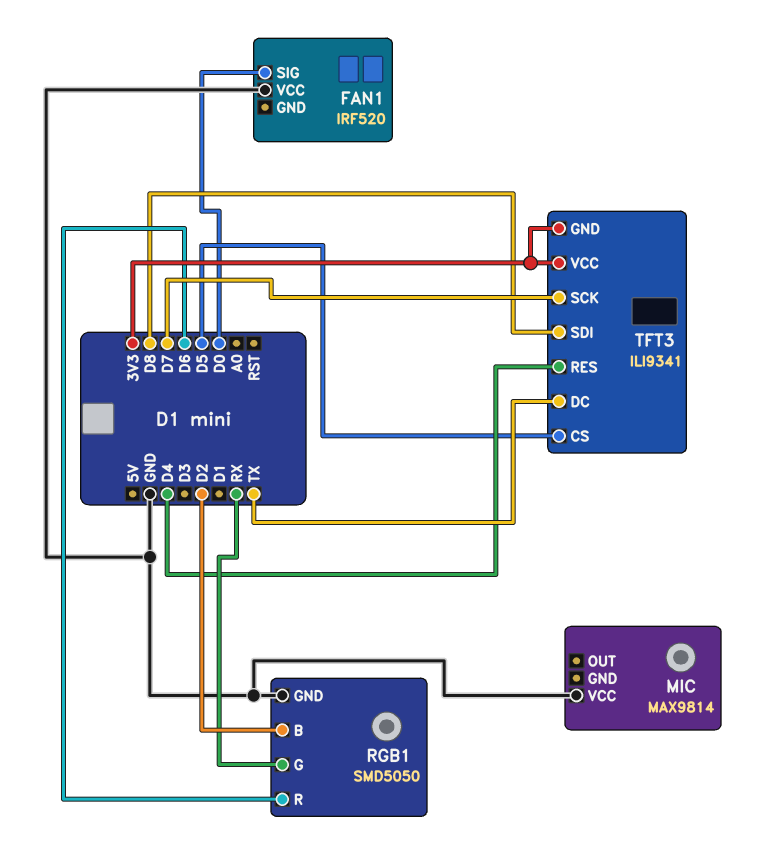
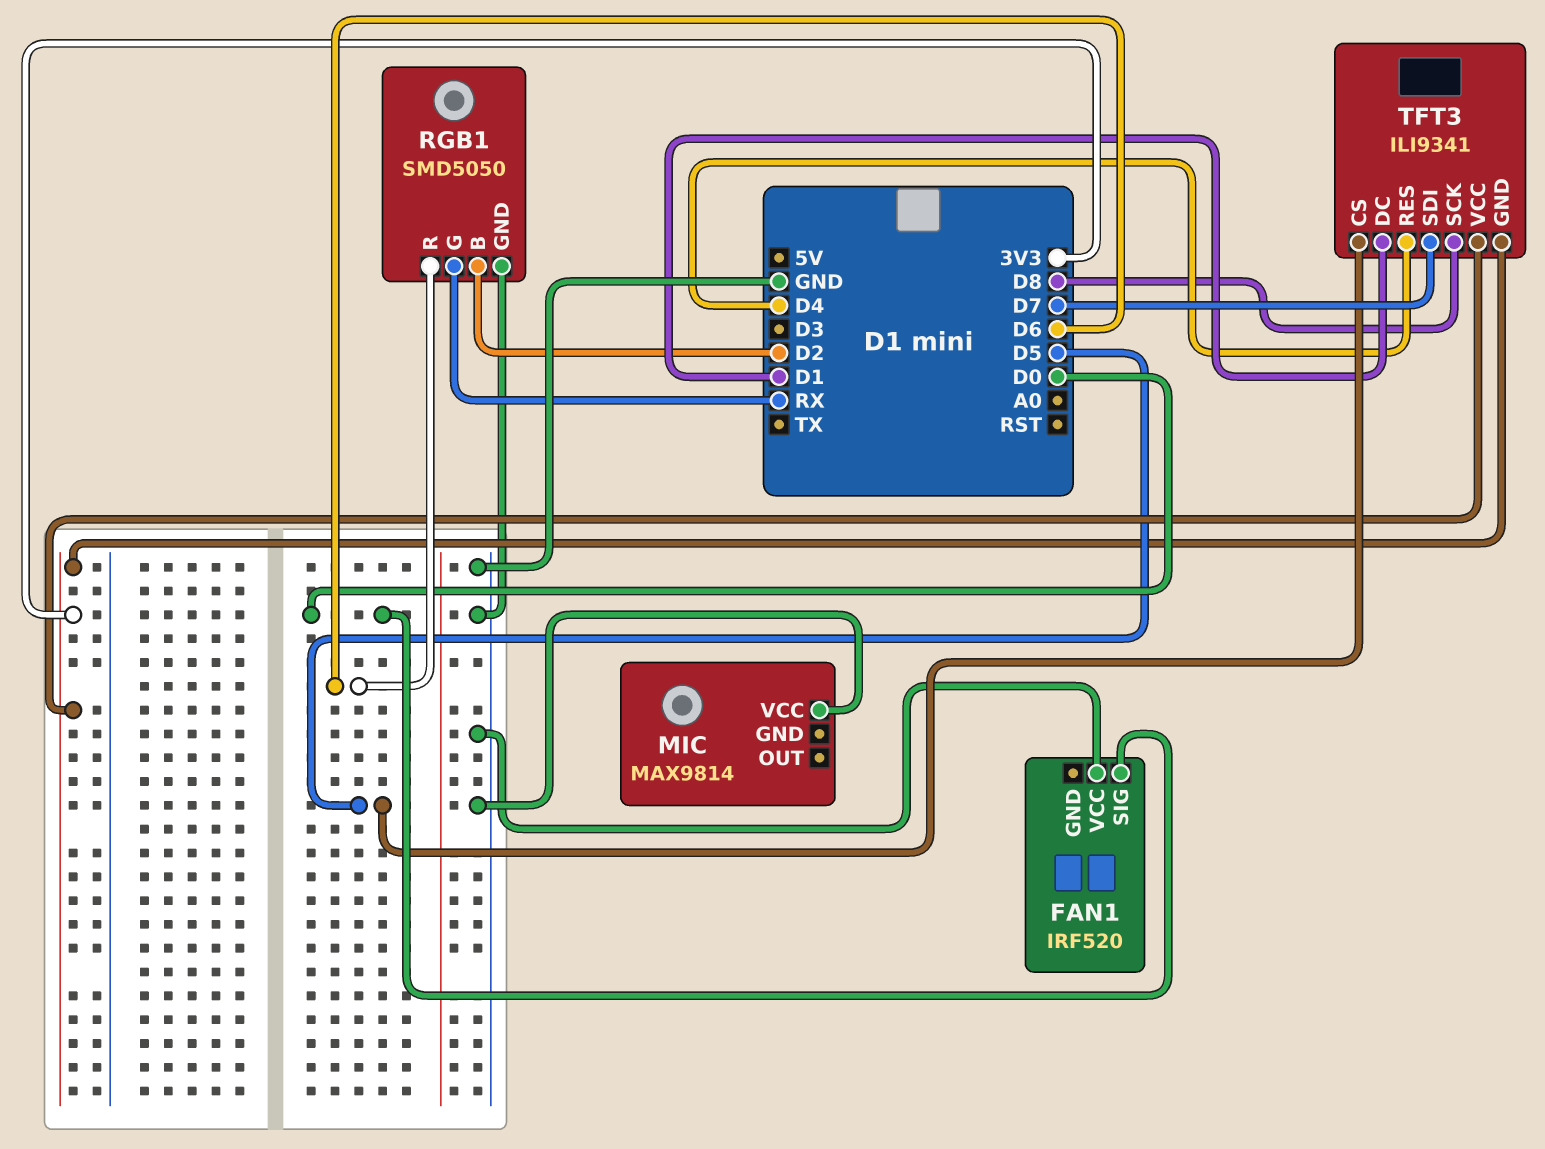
TFT3 pin DC: TX -> D1
TFT3 pin SCK: D7 -> D8
TFT3 pin SDI: D8 -> D7

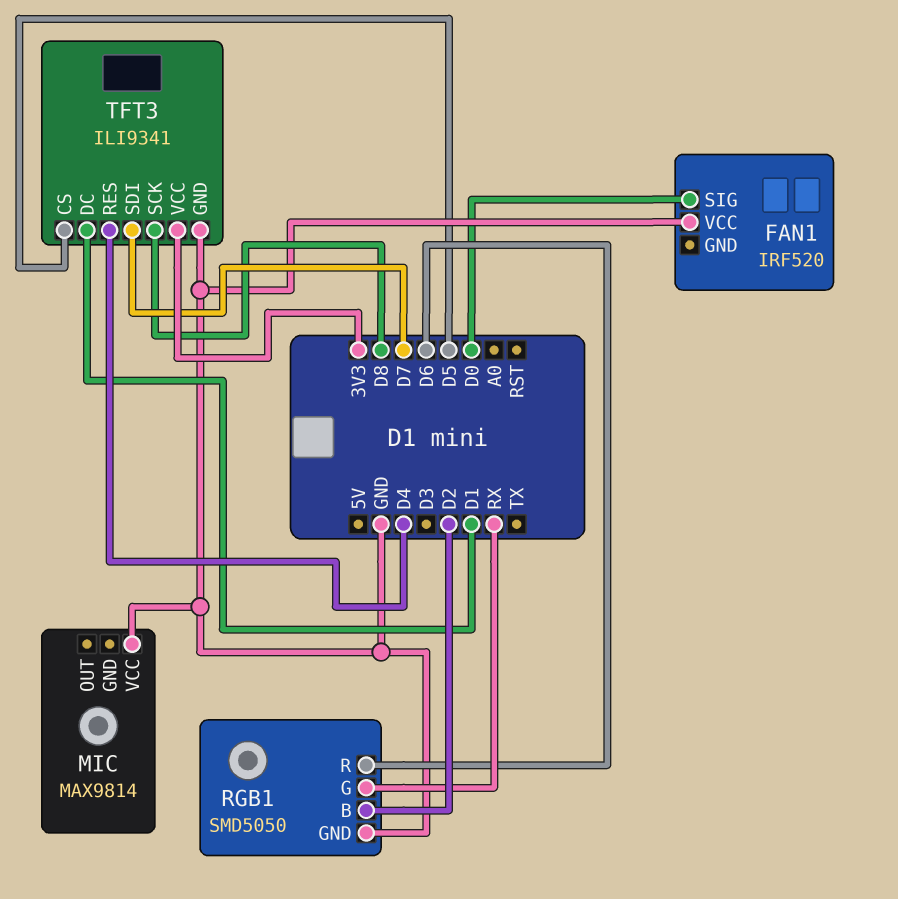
TFT3 pin GND: 3V3 -> GND

